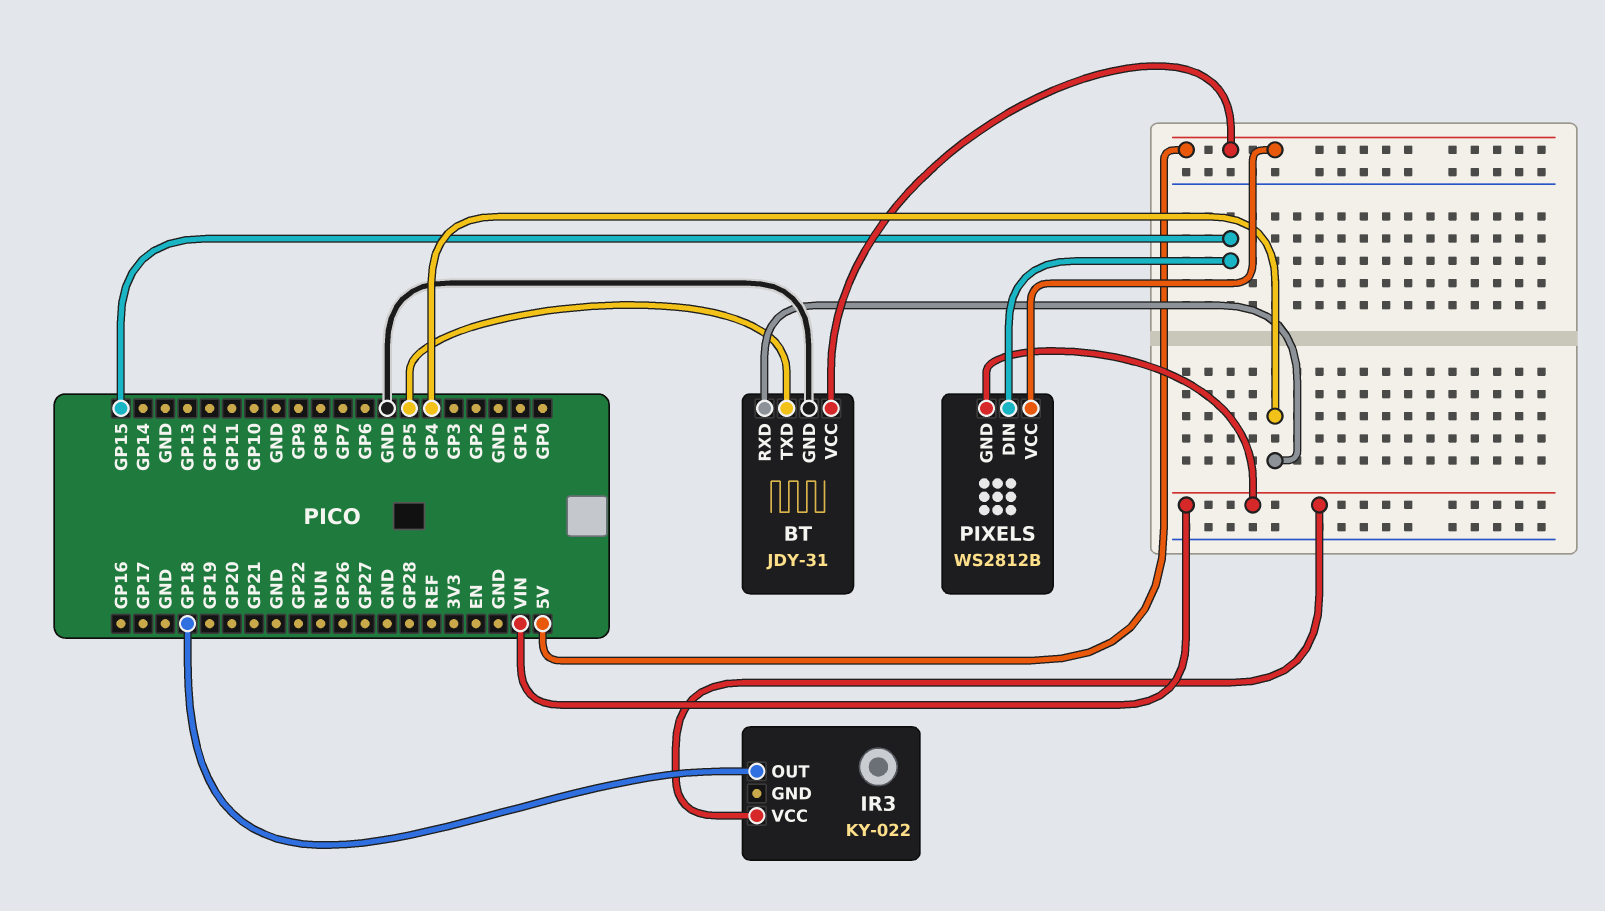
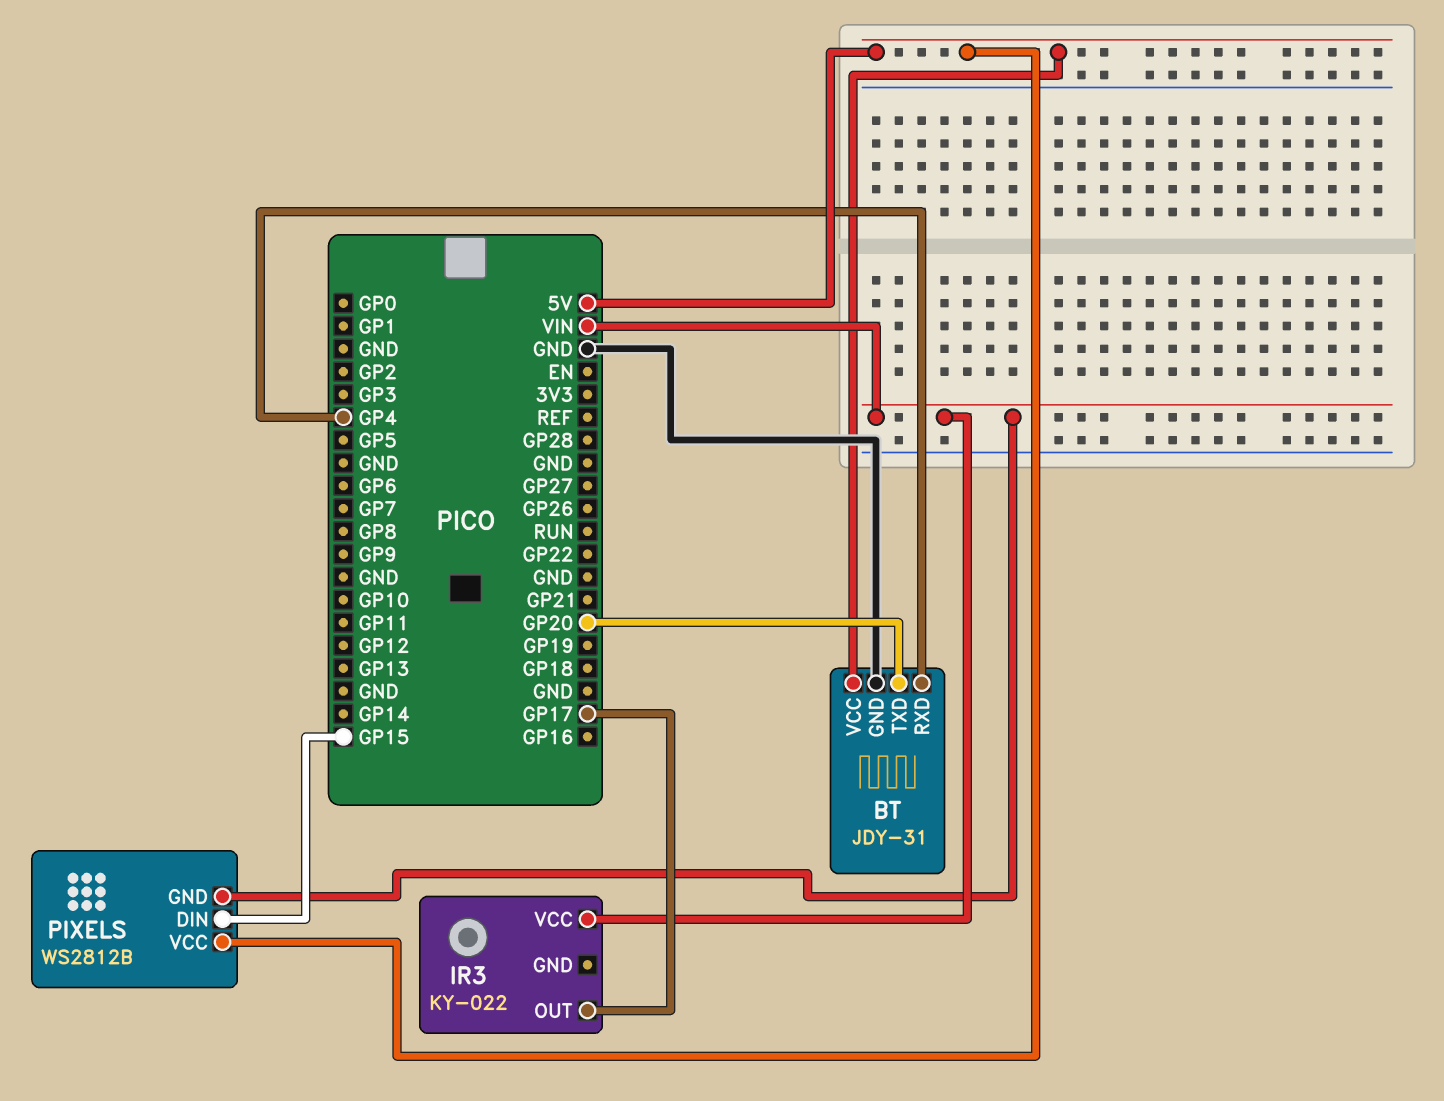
BT pin TXD: GP5 -> GP20
IR3 pin OUT: GP18 -> GP17

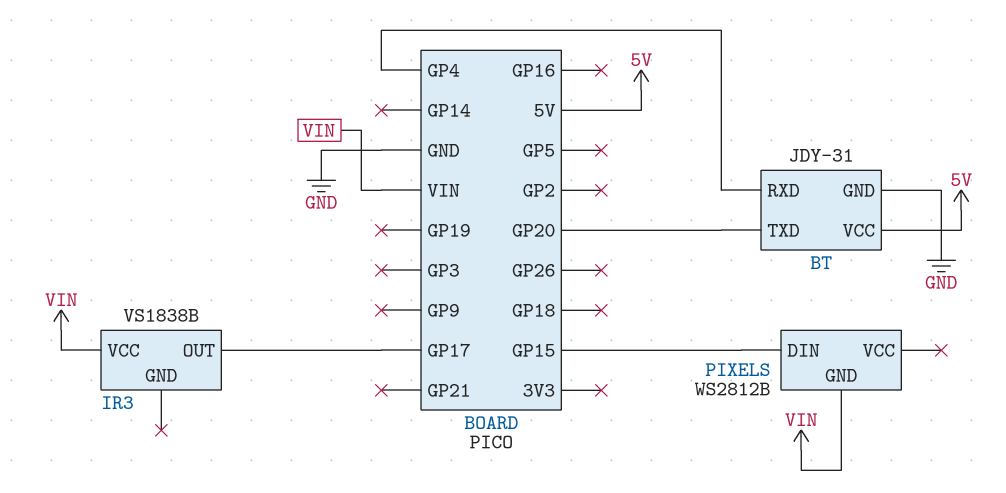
IR3: KY-022 -> VS1838B
PIXELS pin VCC: 5V -> none

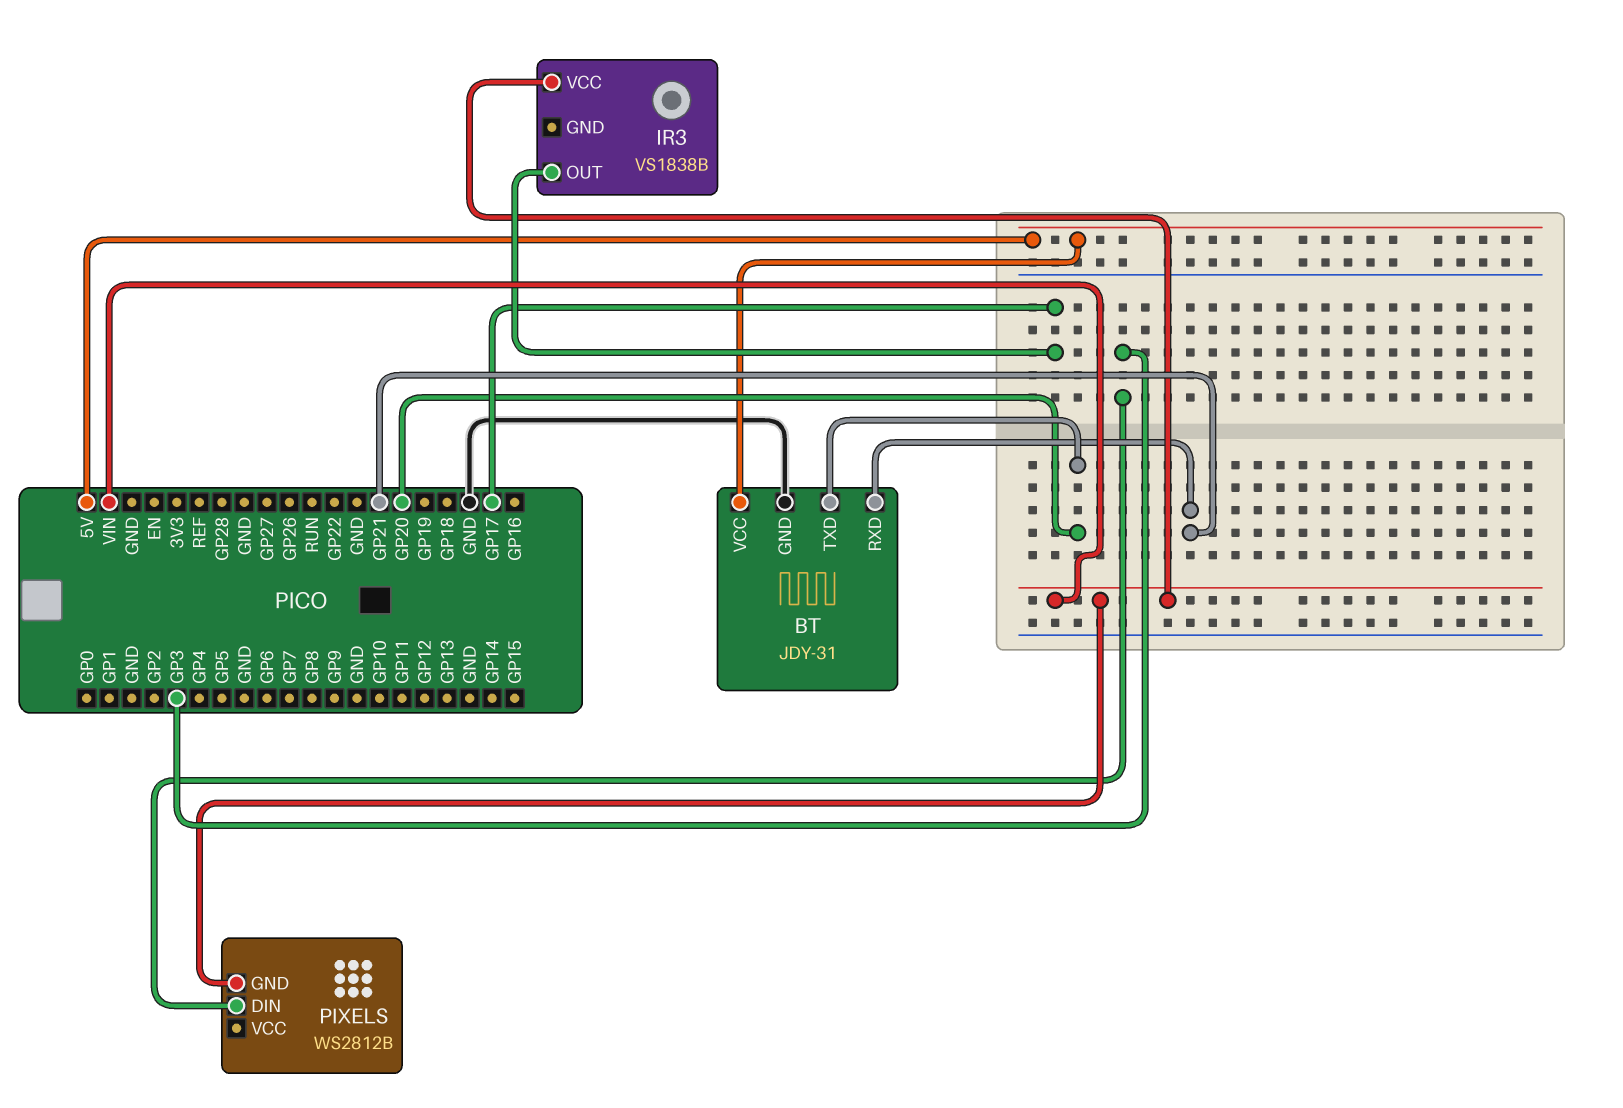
BT pin RXD: GP4 -> GP21
PIXELS pin DIN: GP15 -> GP3

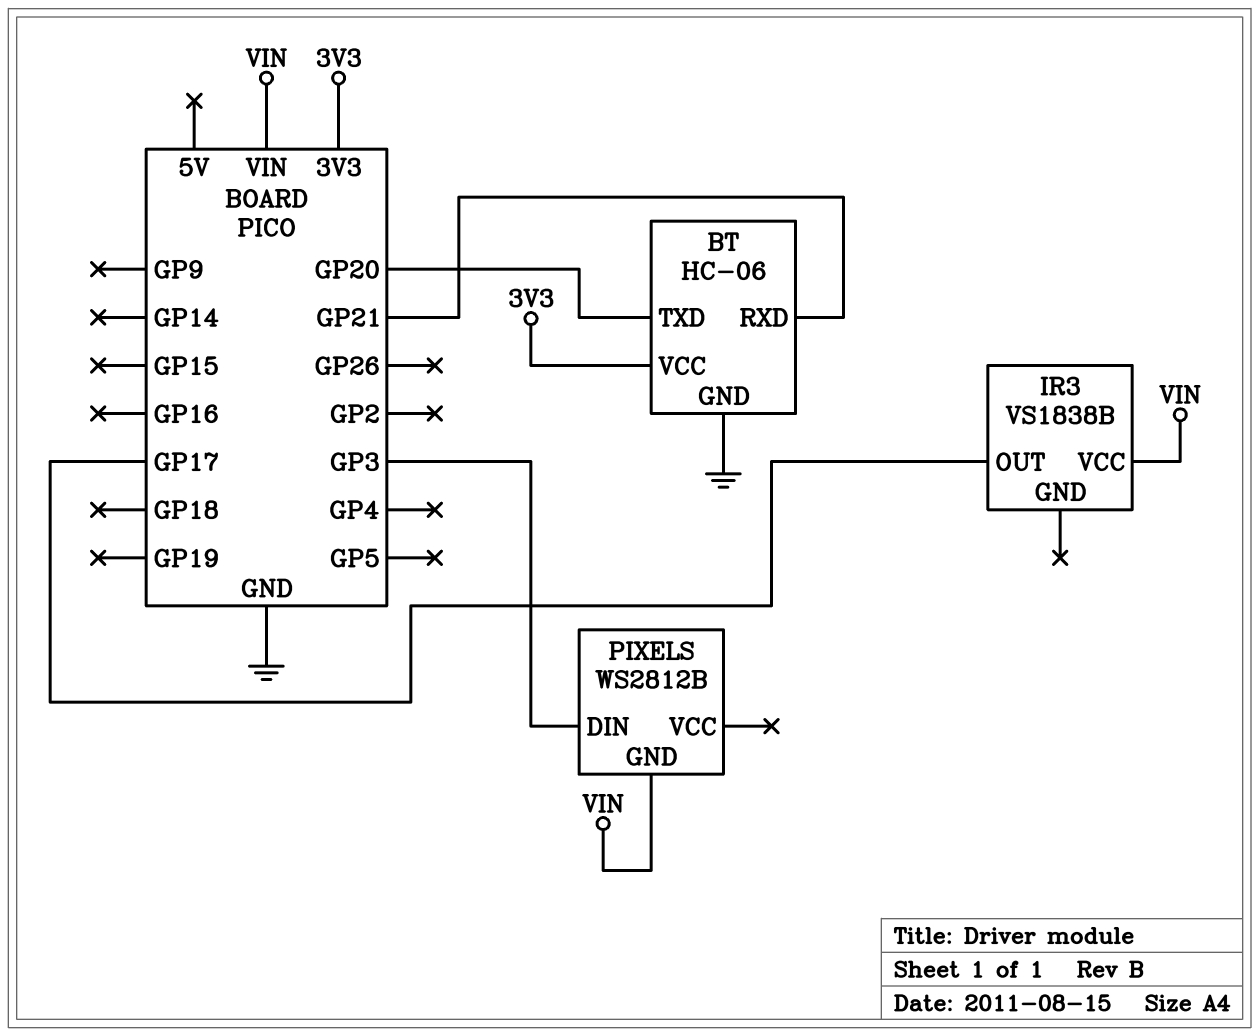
BT: JDY-31 -> HC-06
BT pin VCC: 5V -> 3V3

